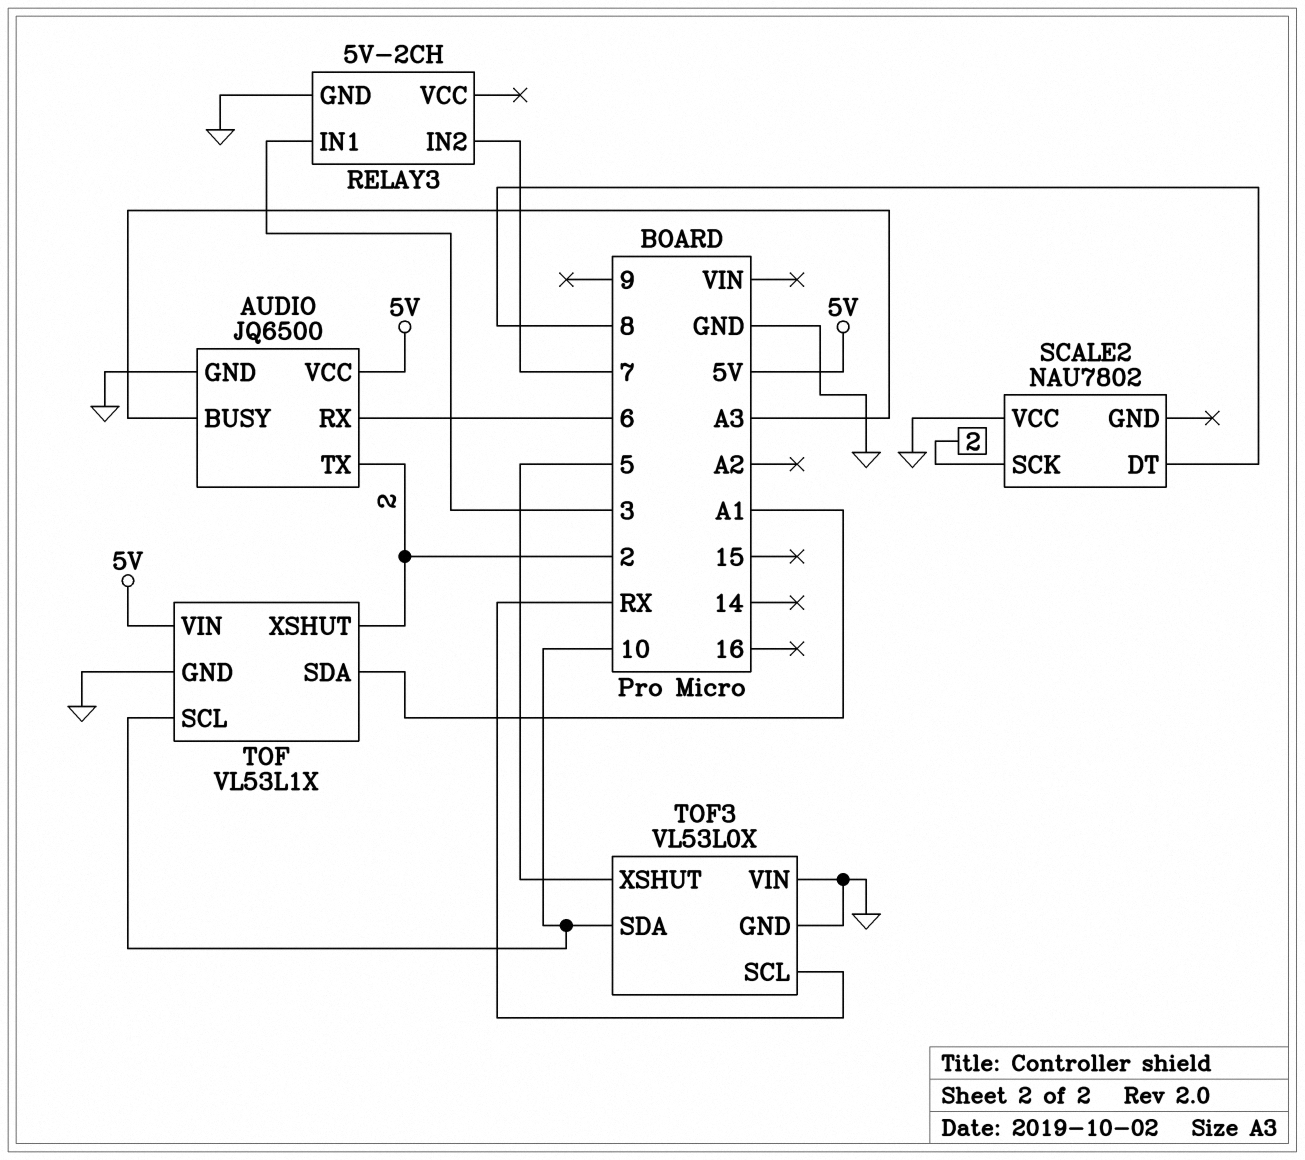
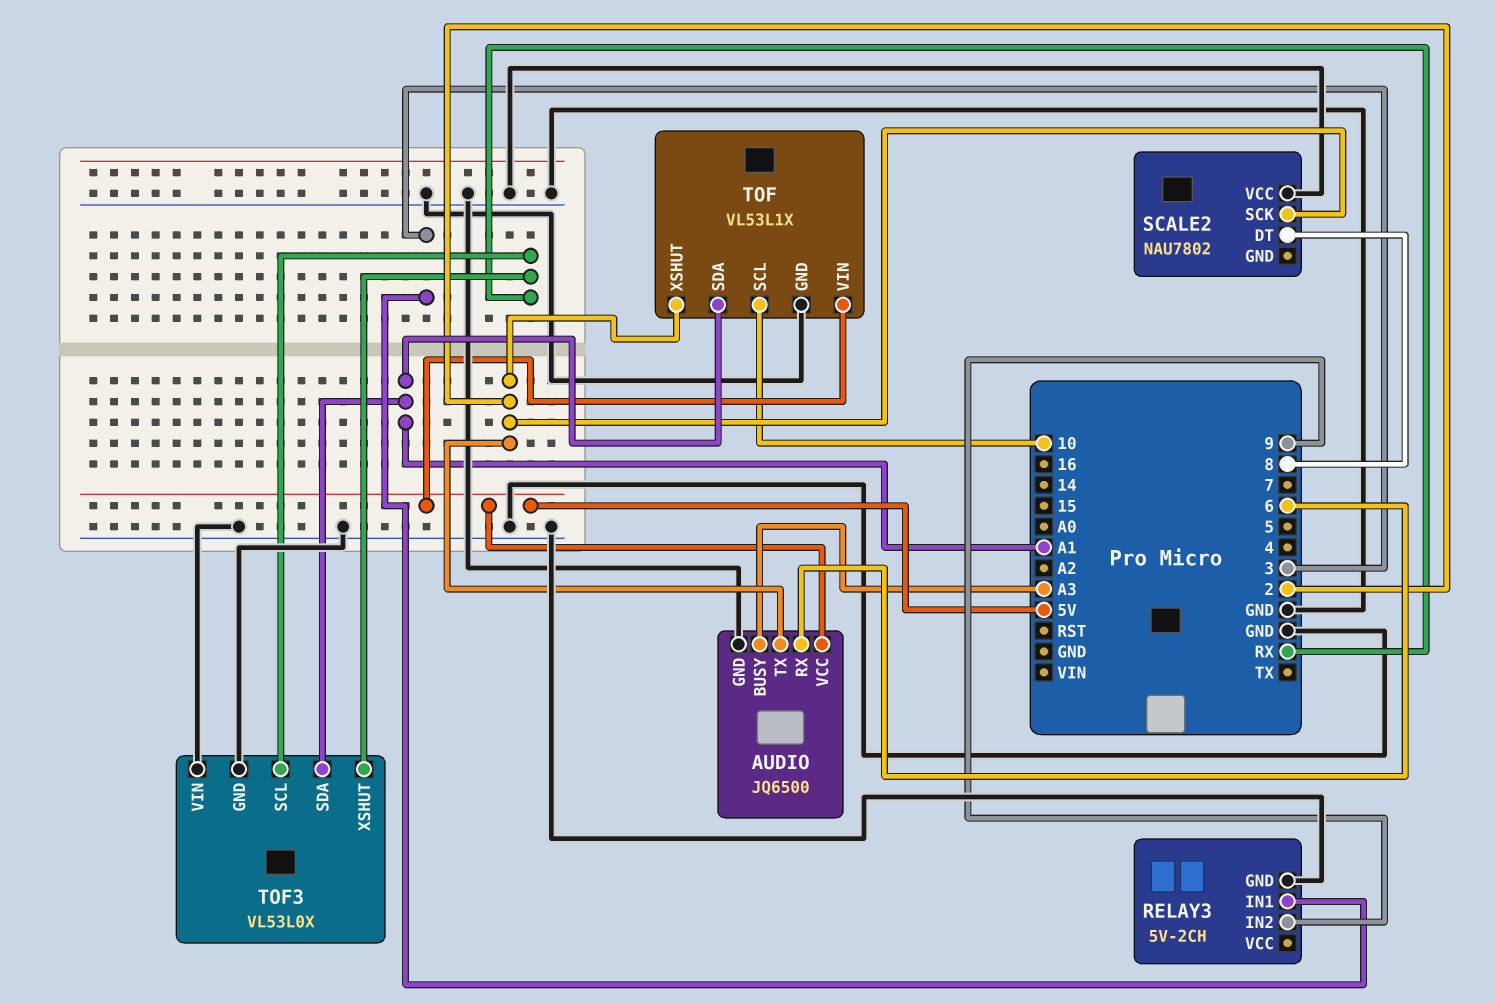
RELAY3 pin IN2: 7 -> 9
TOF3 pin SDA: 10 -> A1
TOF3 pin XSHUT: 5 -> RX

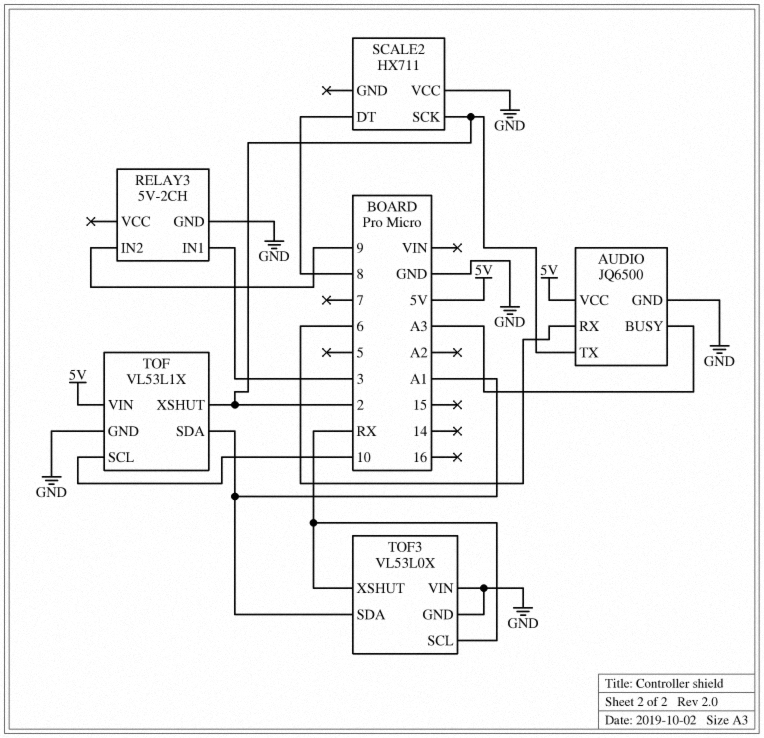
SCALE2: NAU7802 -> HX711

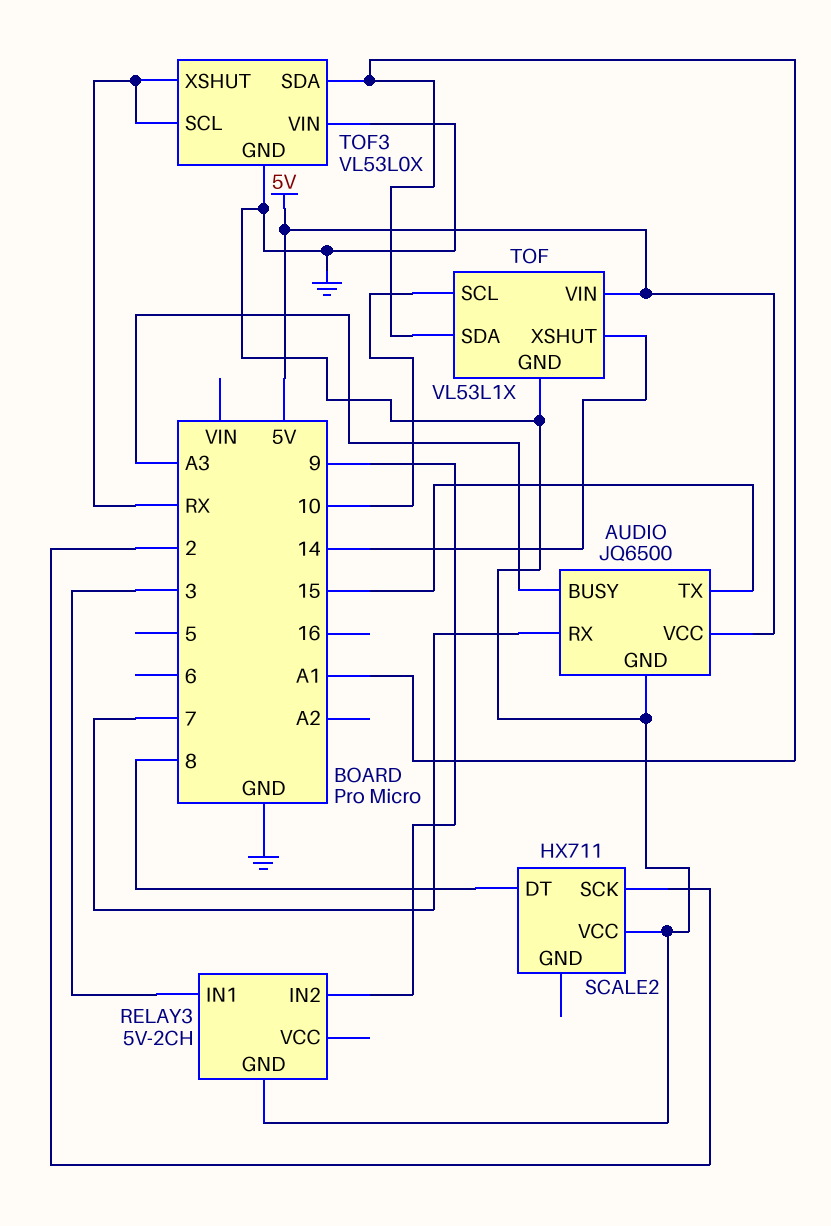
AUDIO pin RX: 6 -> 7
AUDIO pin TX: 2 -> 15
TOF pin XSHUT: 2 -> 14

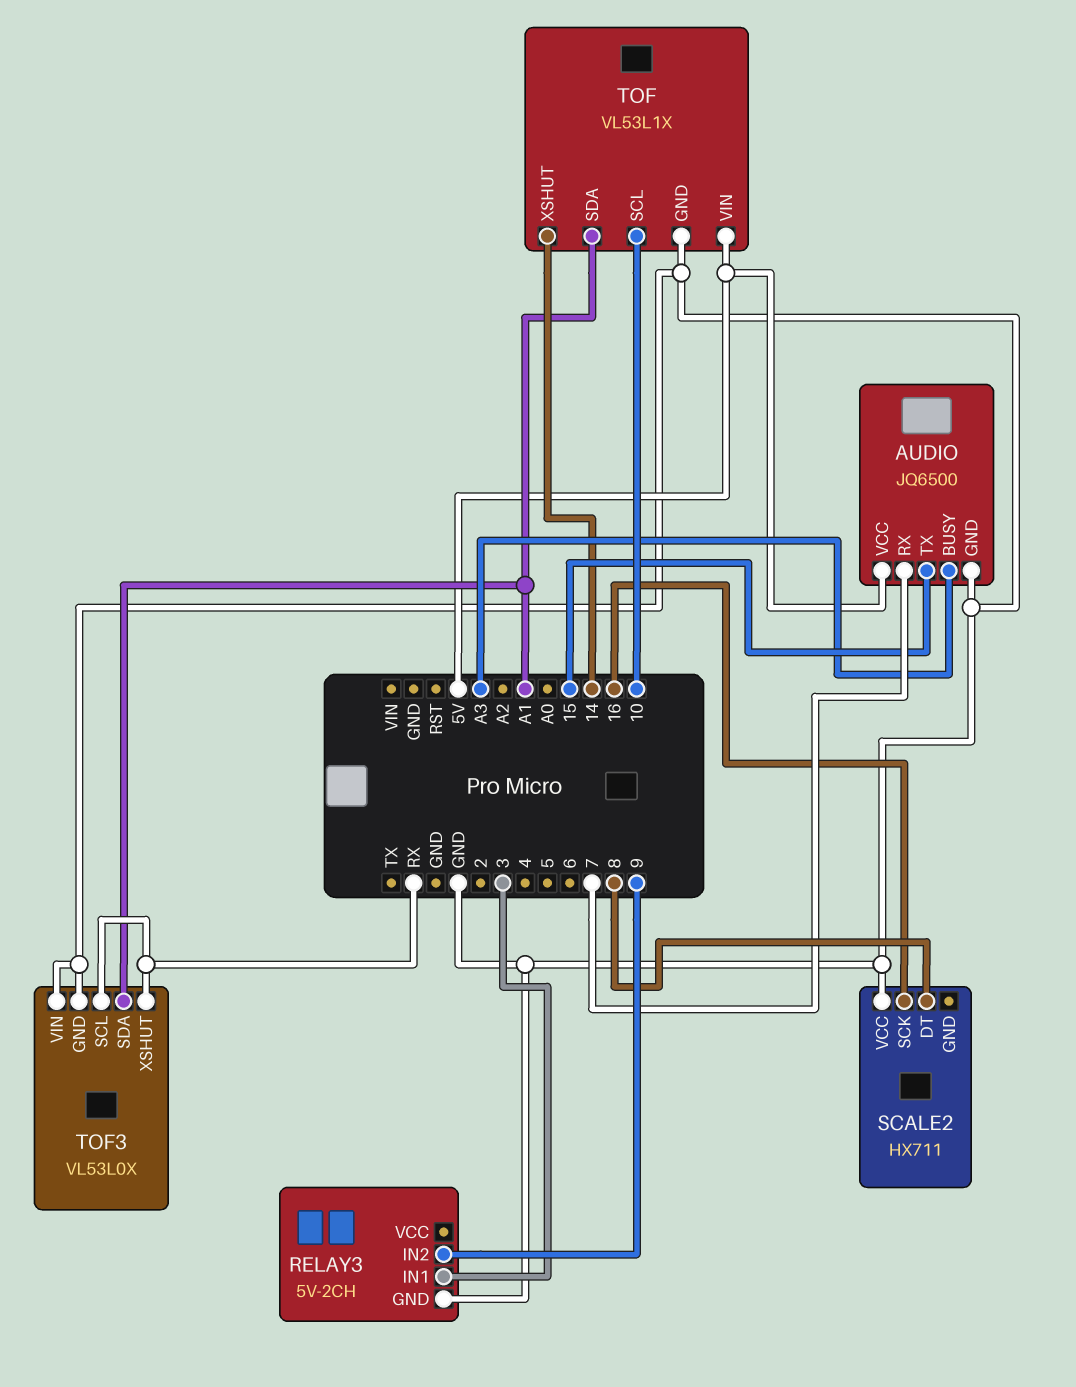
SCALE2 pin SCK: 2 -> 16

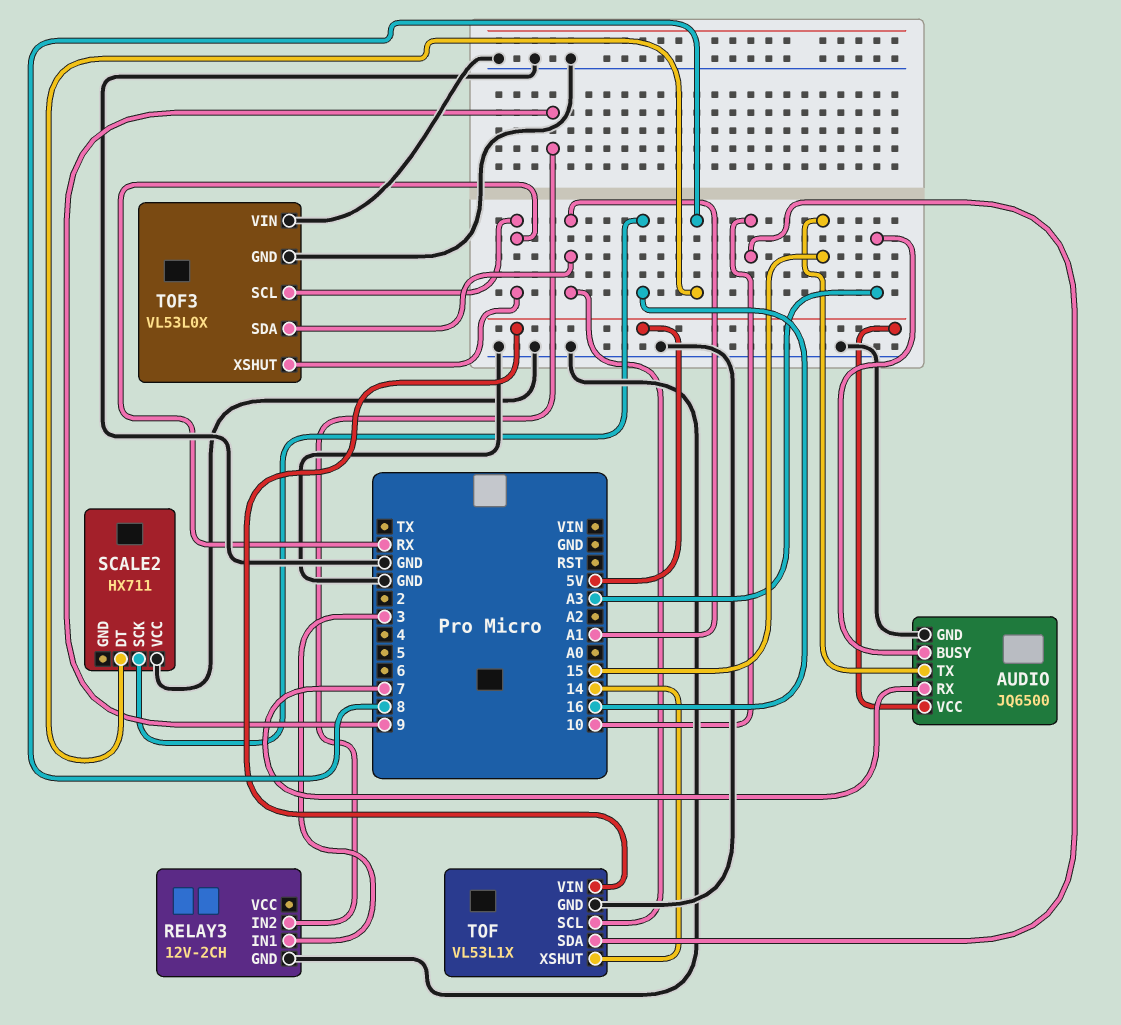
RELAY3: 5V-2CH -> 12V-2CH
TOF pin SCL: 10 -> A1
TOF pin SDA: A1 -> 10

